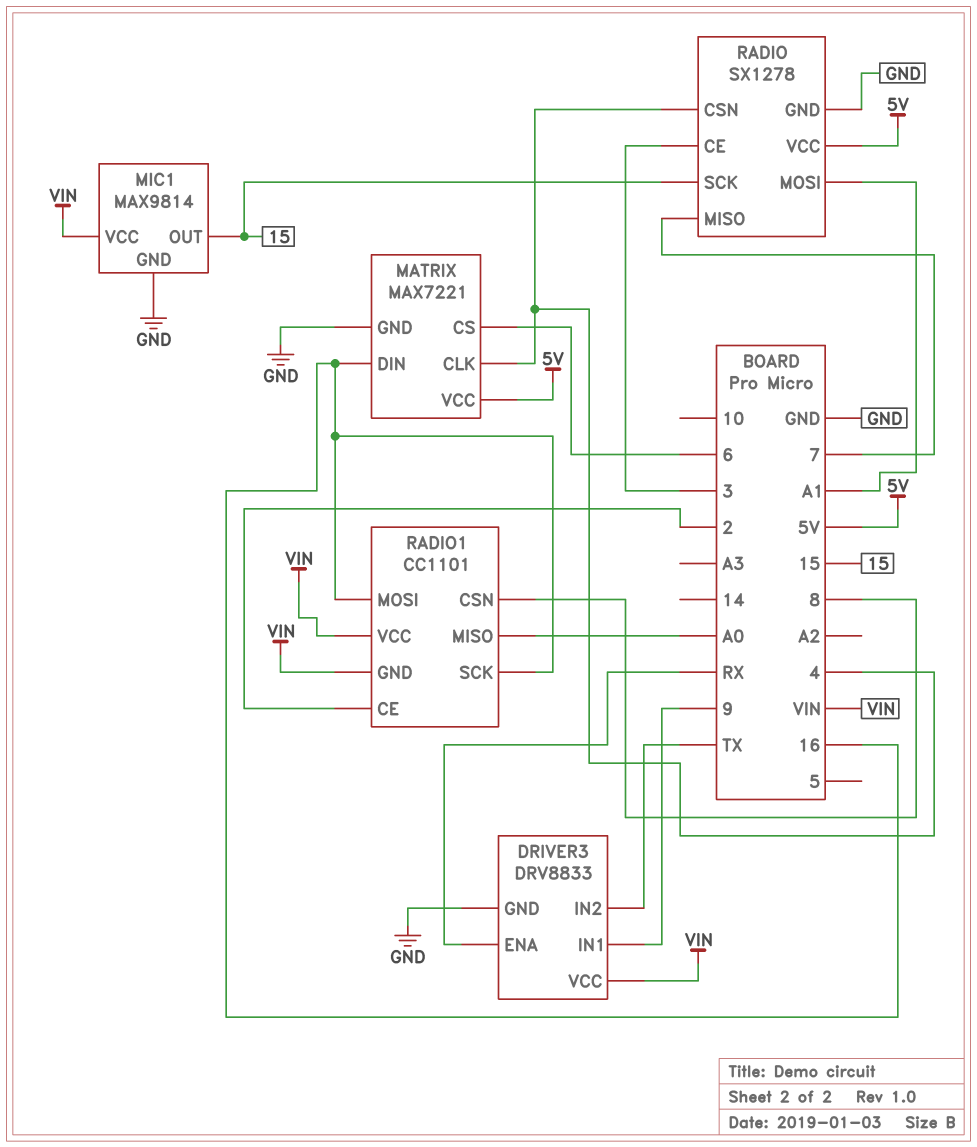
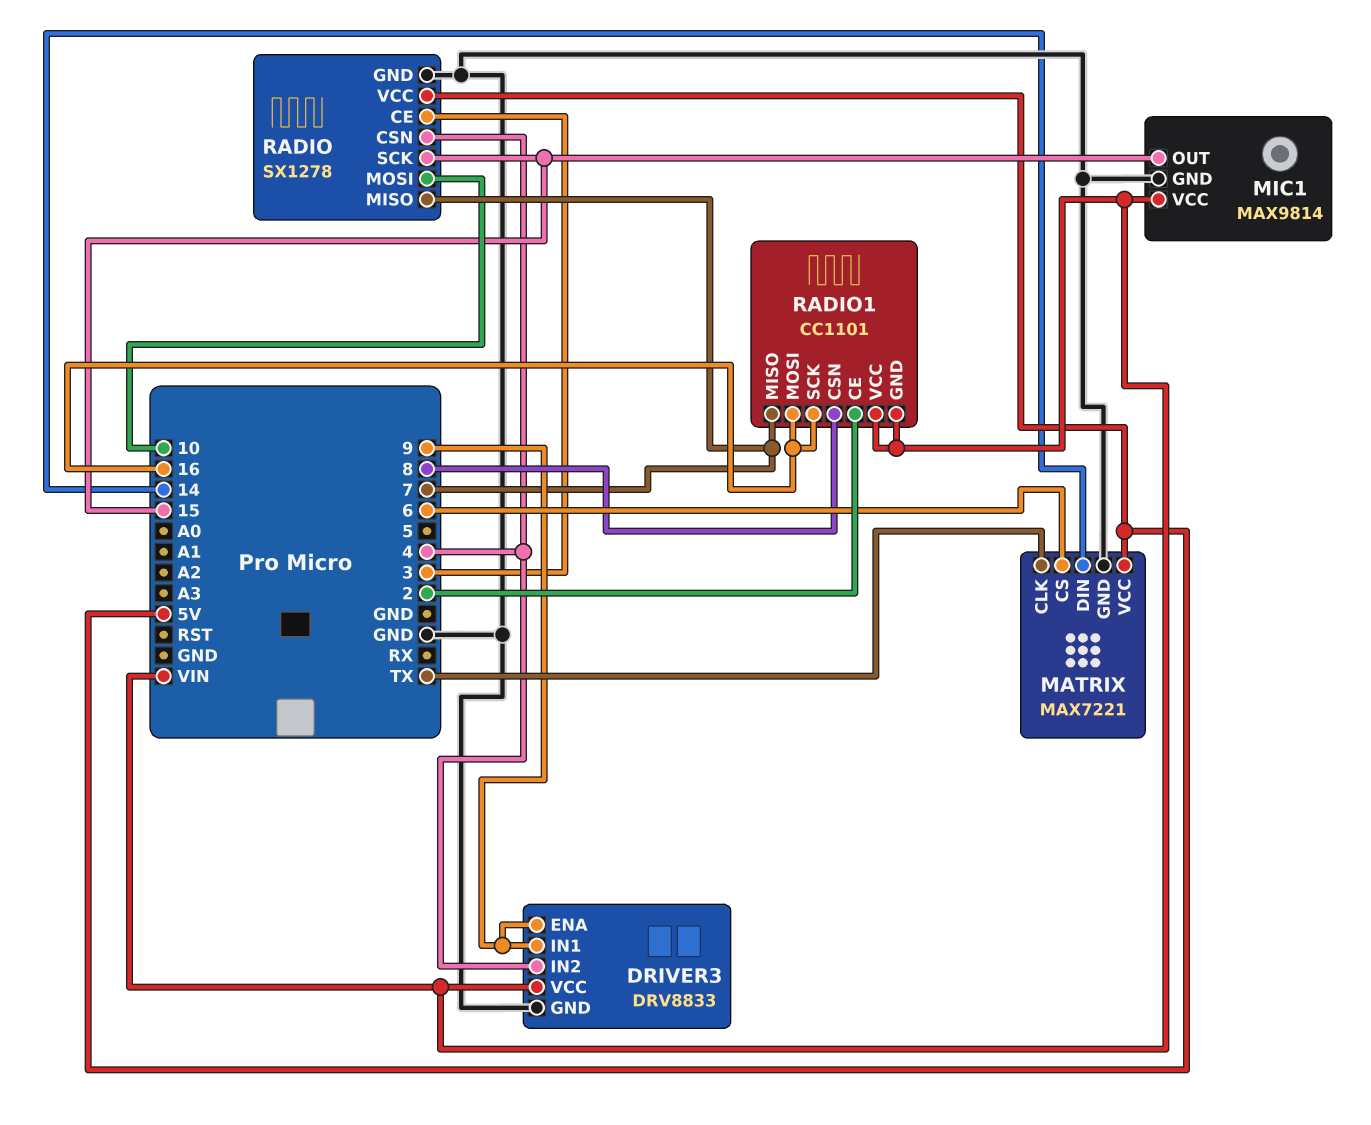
DRIVER3 pin ENA: RX -> 9
DRIVER3 pin IN2: TX -> 4
MATRIX pin CLK: 4 -> TX
MATRIX pin DIN: 16 -> 14
RADIO pin MOSI: A1 -> 10
RADIO1 pin MISO: A0 -> 7

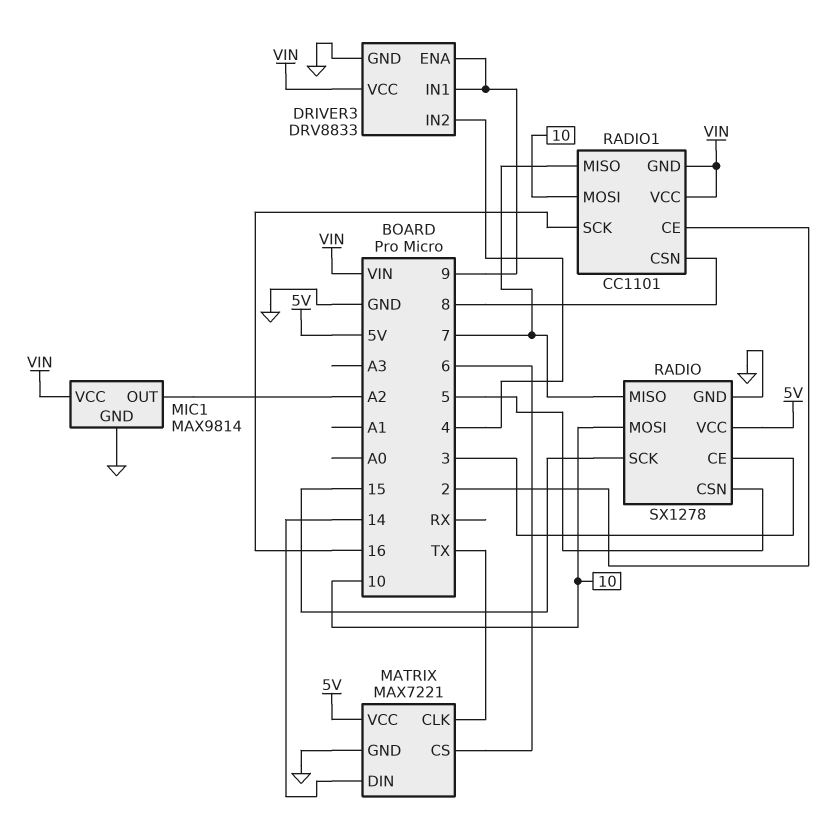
MIC1 pin OUT: 15 -> A2
RADIO pin CSN: 4 -> 5
RADIO1 pin MOSI: 16 -> 10

